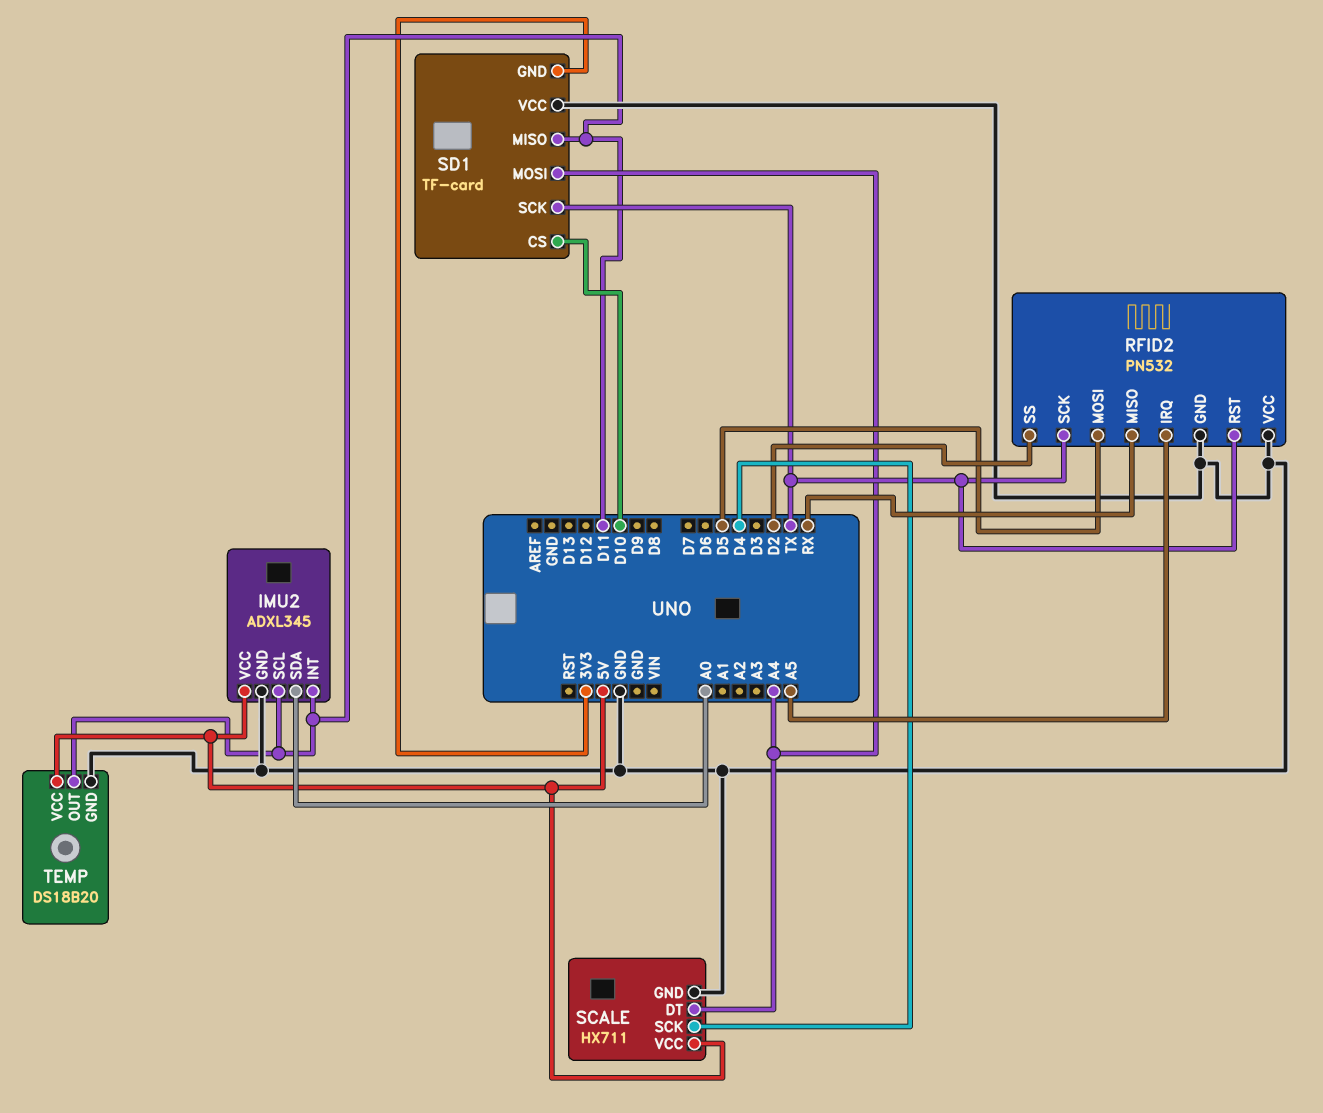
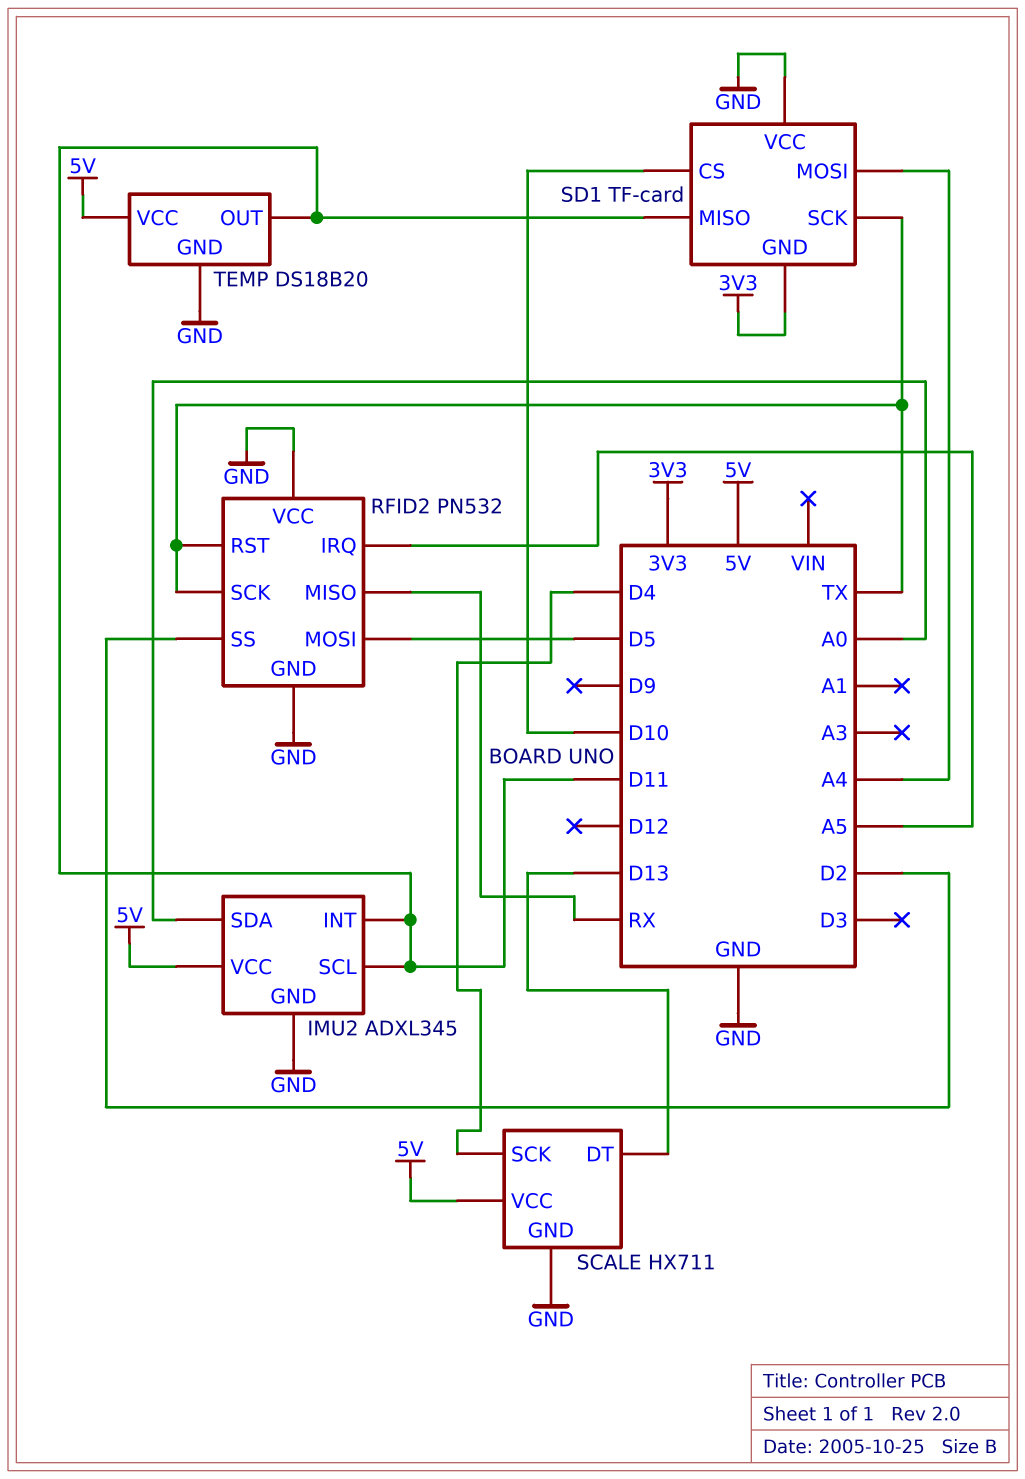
SCALE pin DT: A4 -> D13

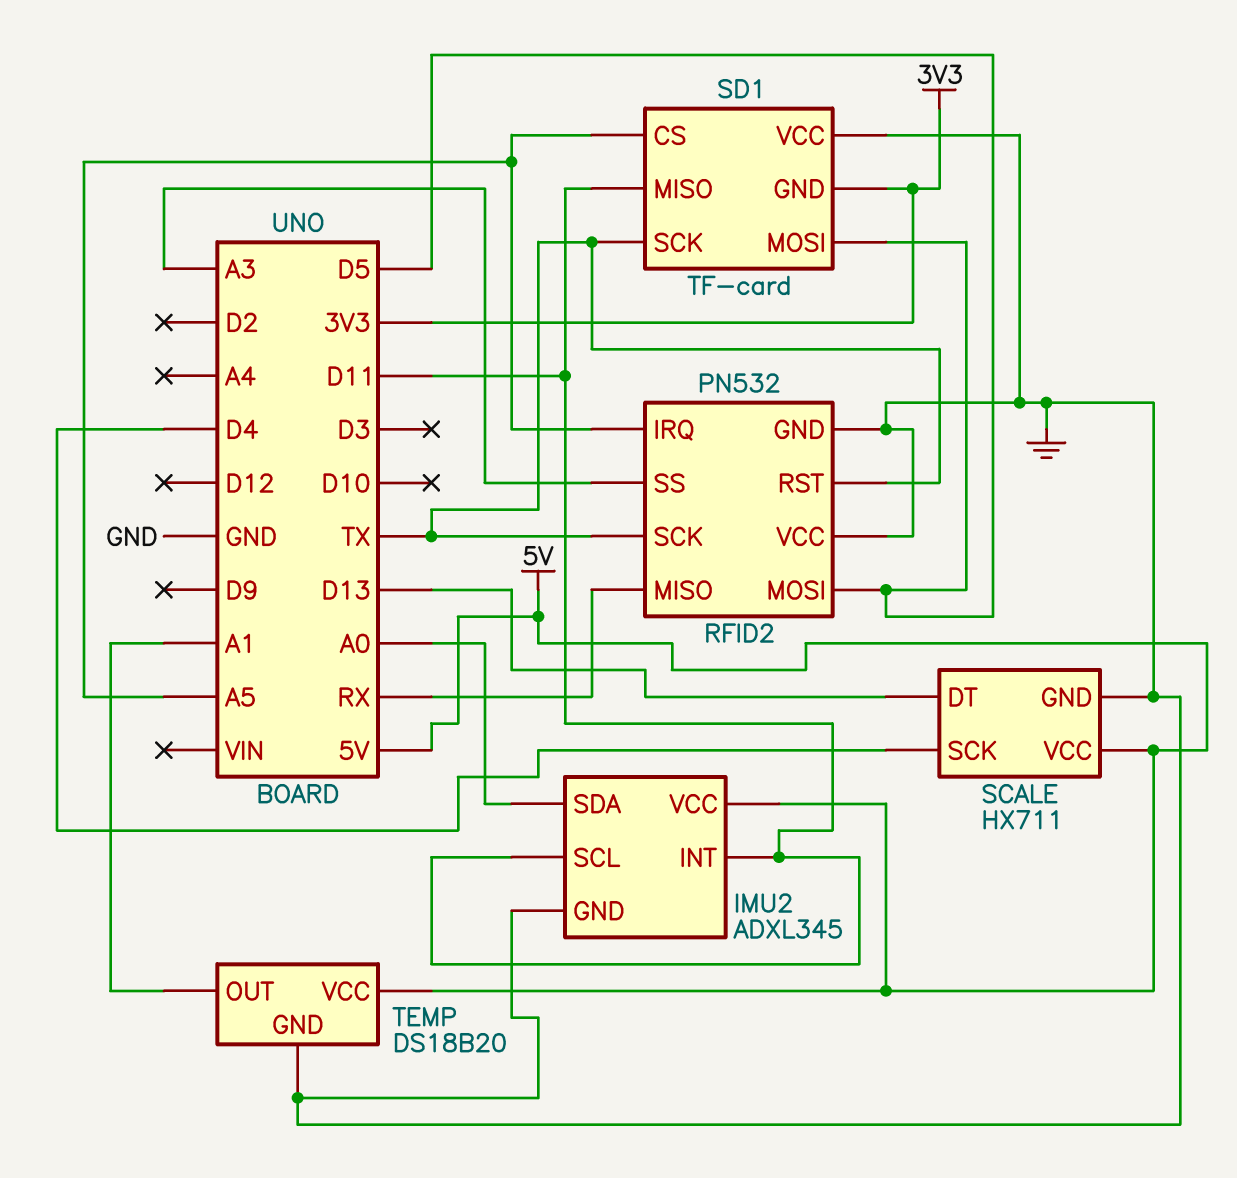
RFID2 pin SS: D2 -> A3
SD1 pin CS: D10 -> A5
SD1 pin MOSI: A4 -> D5
TEMP pin OUT: D11 -> A1

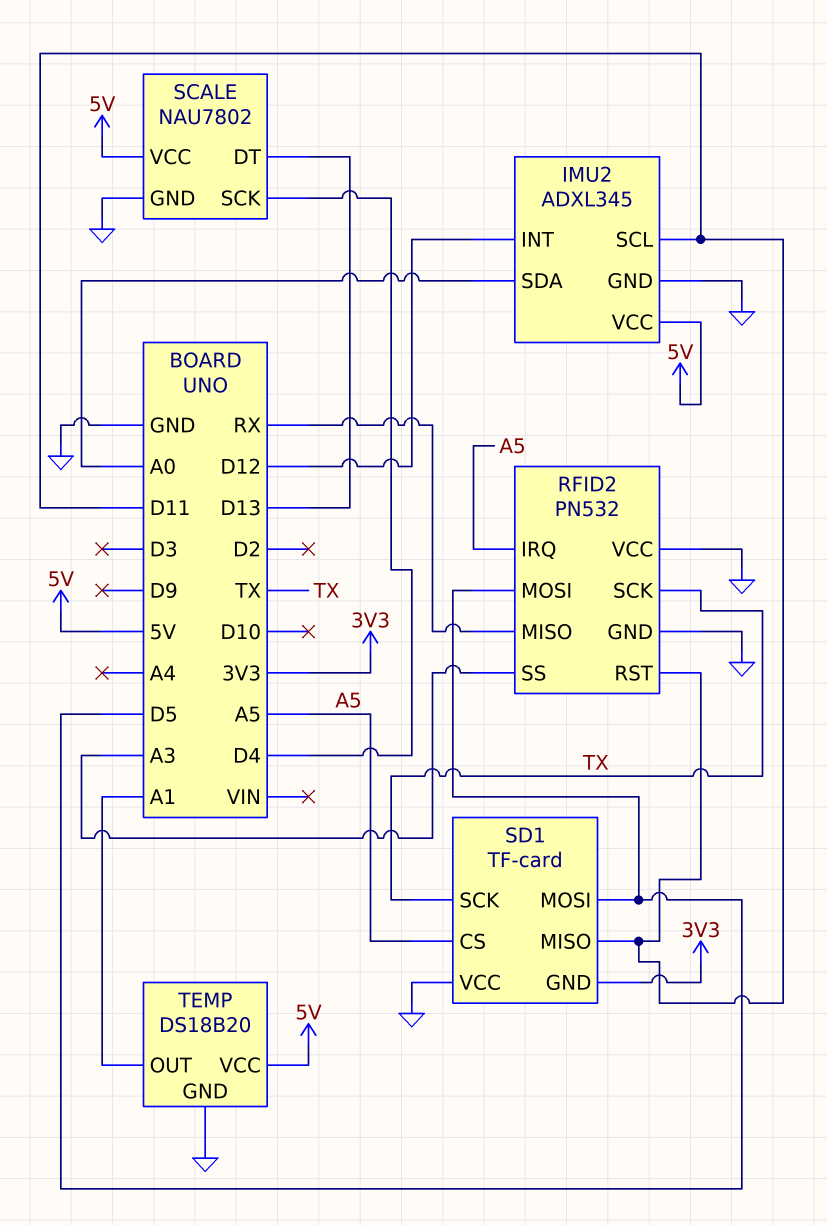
IMU2 pin INT: D11 -> D12
RFID2 pin RST: TX -> D11
SCALE: HX711 -> NAU7802

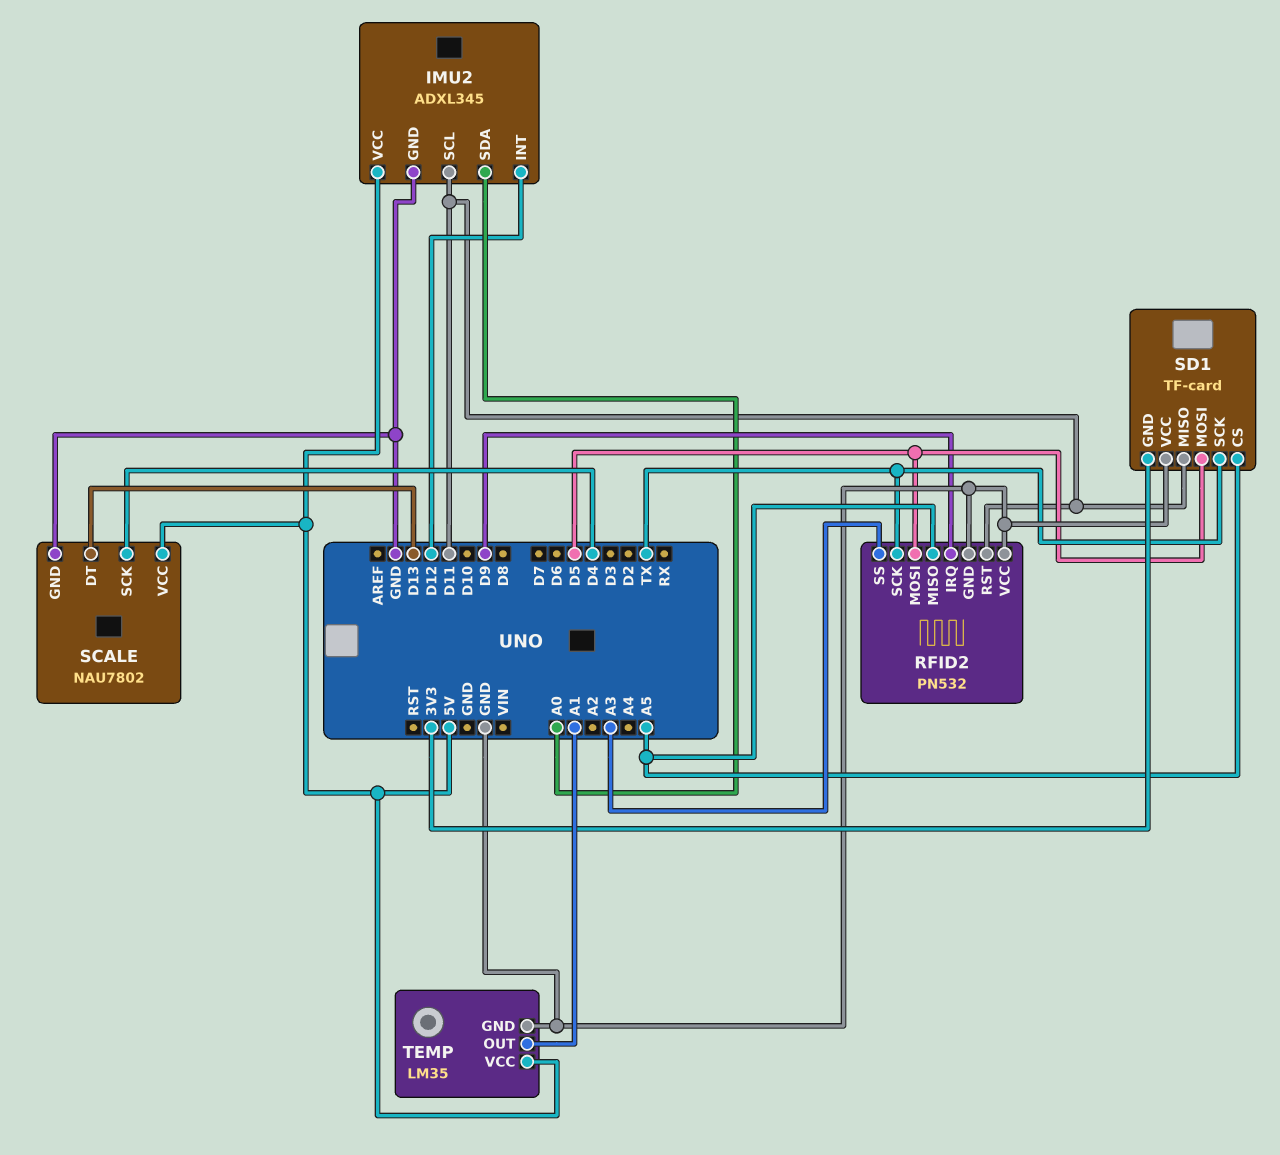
RFID2 pin IRQ: A5 -> D9
RFID2 pin MISO: RX -> A5
TEMP: DS18B20 -> LM35

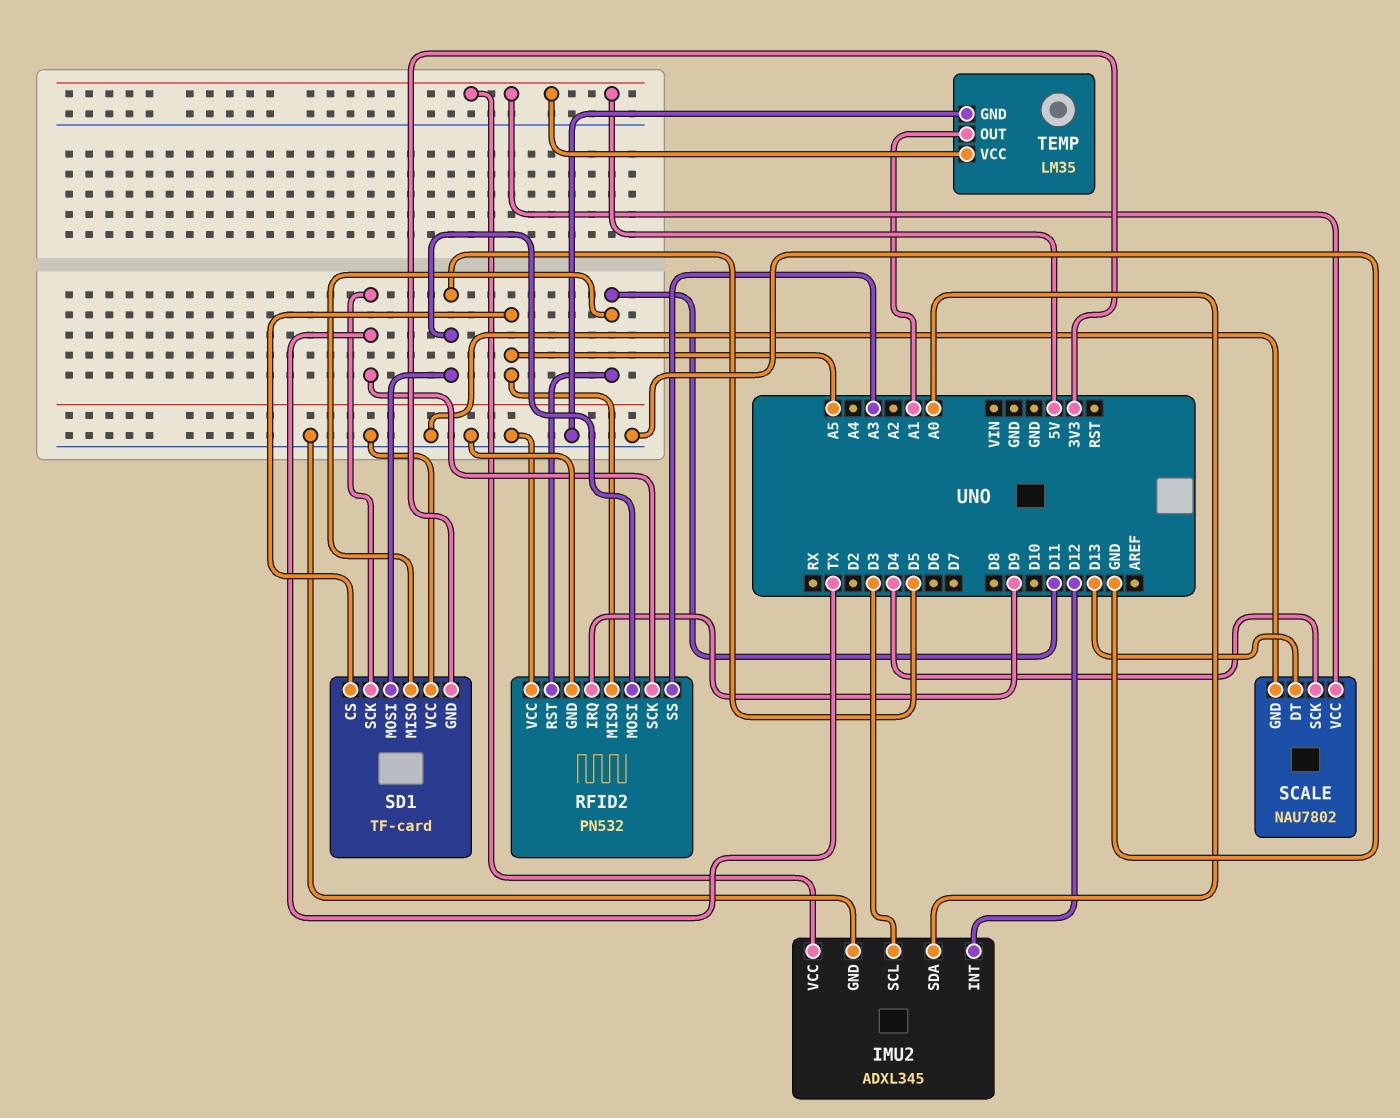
IMU2 pin SCL: D11 -> D3

